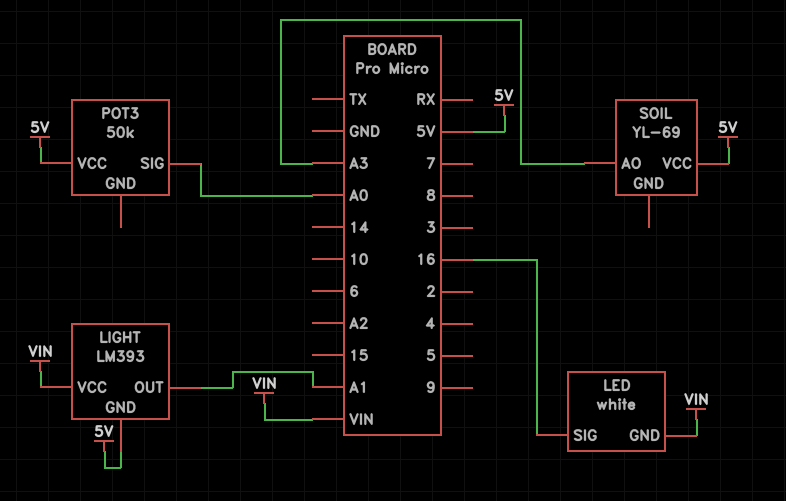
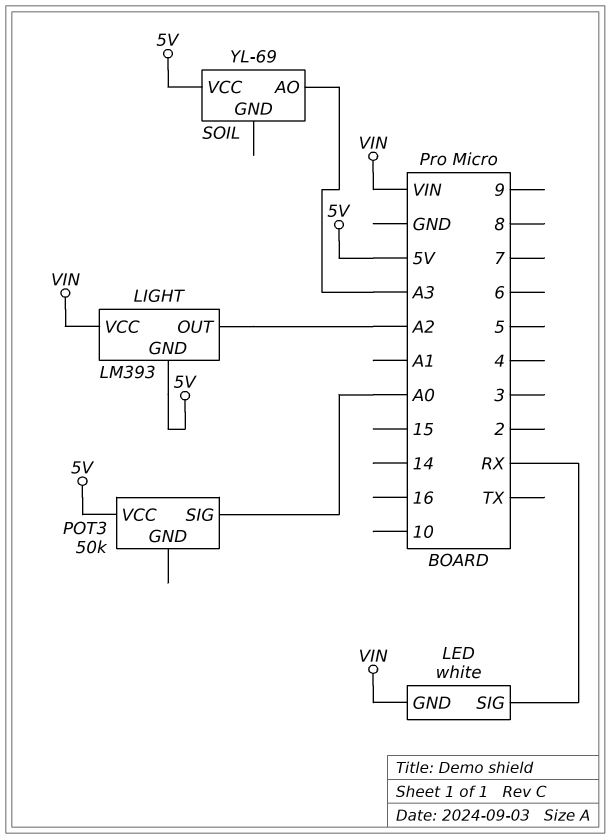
LED pin SIG: 16 -> RX
LIGHT pin OUT: A1 -> A2

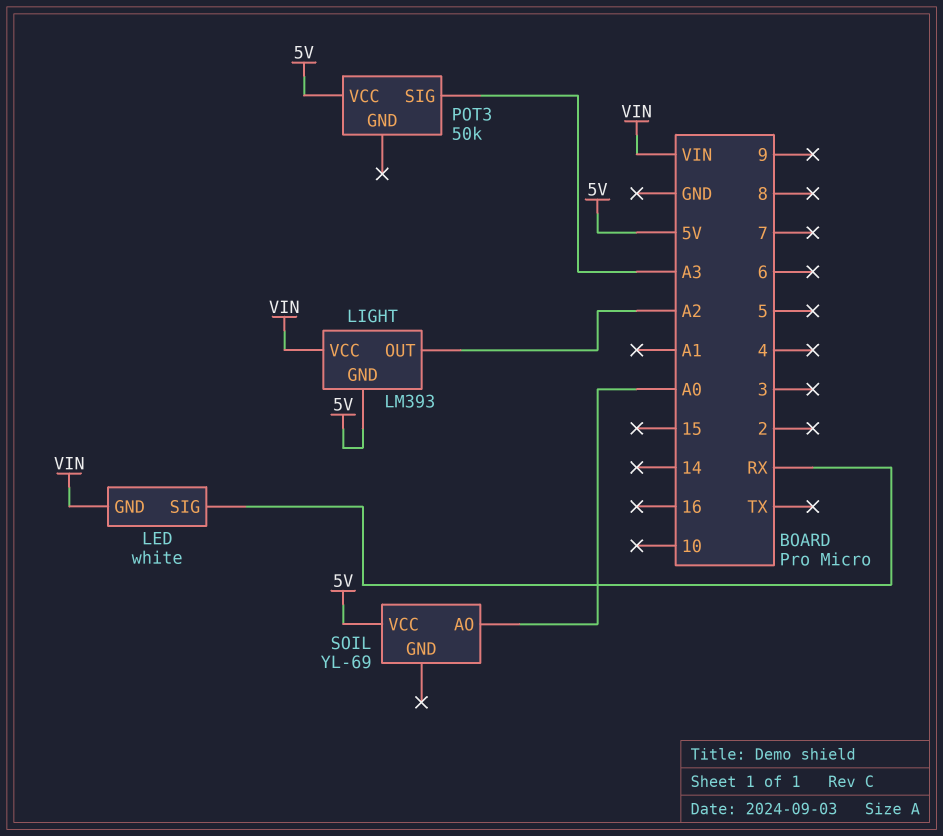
POT3 pin SIG: A0 -> A3
SOIL pin AO: A3 -> A0

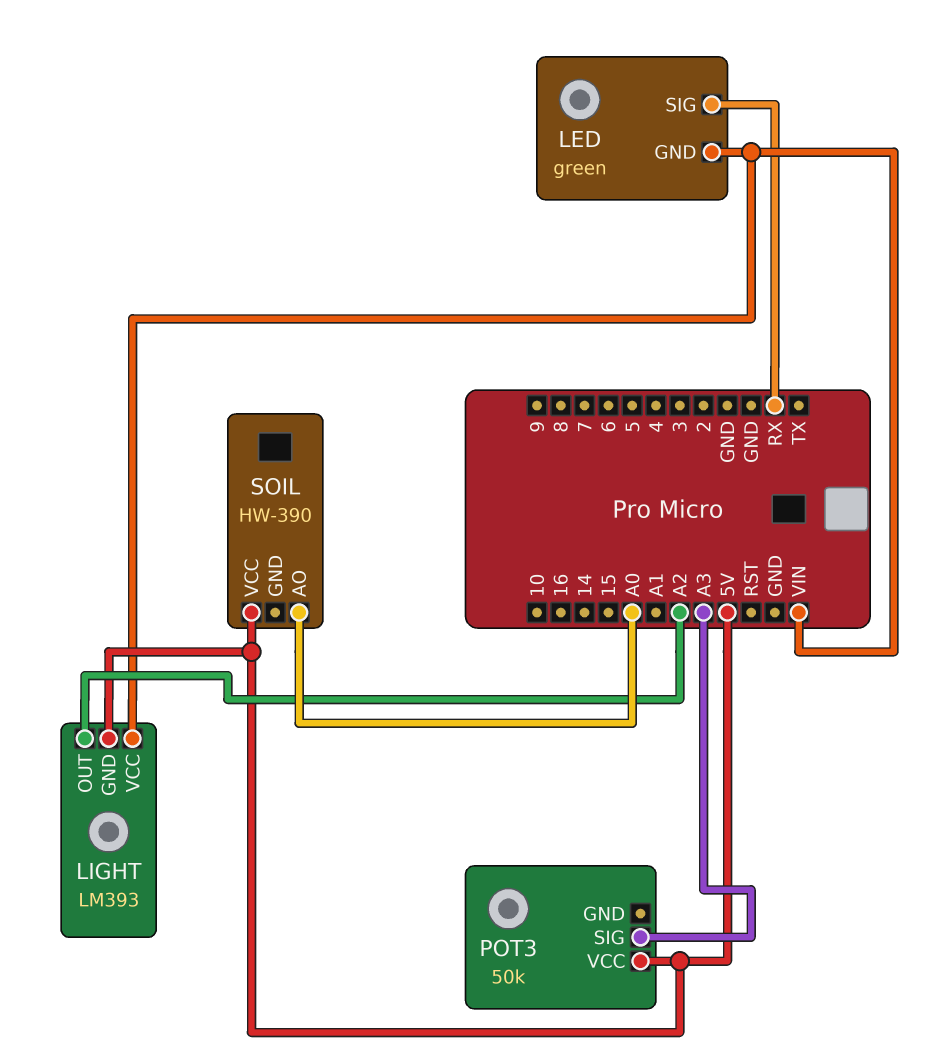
LED: white -> green
SOIL: YL-69 -> HW-390

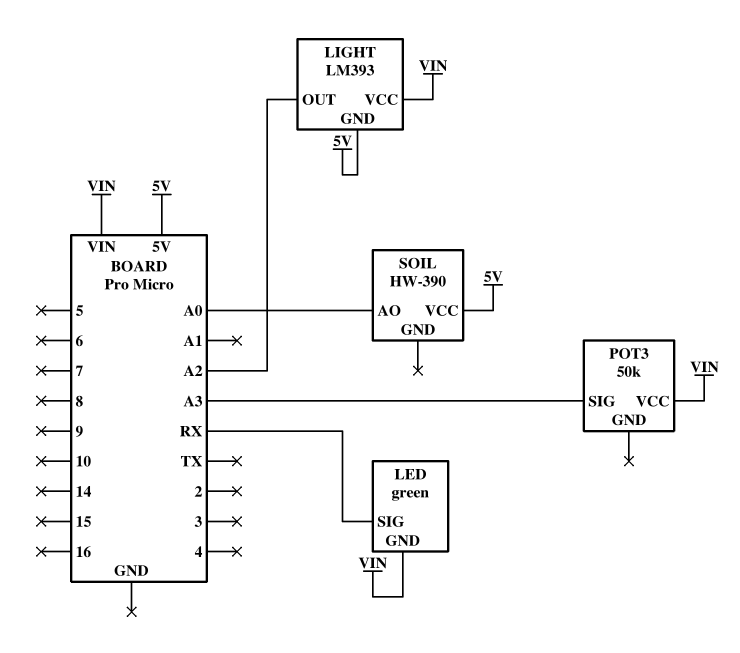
POT3 pin VCC: 5V -> VIN

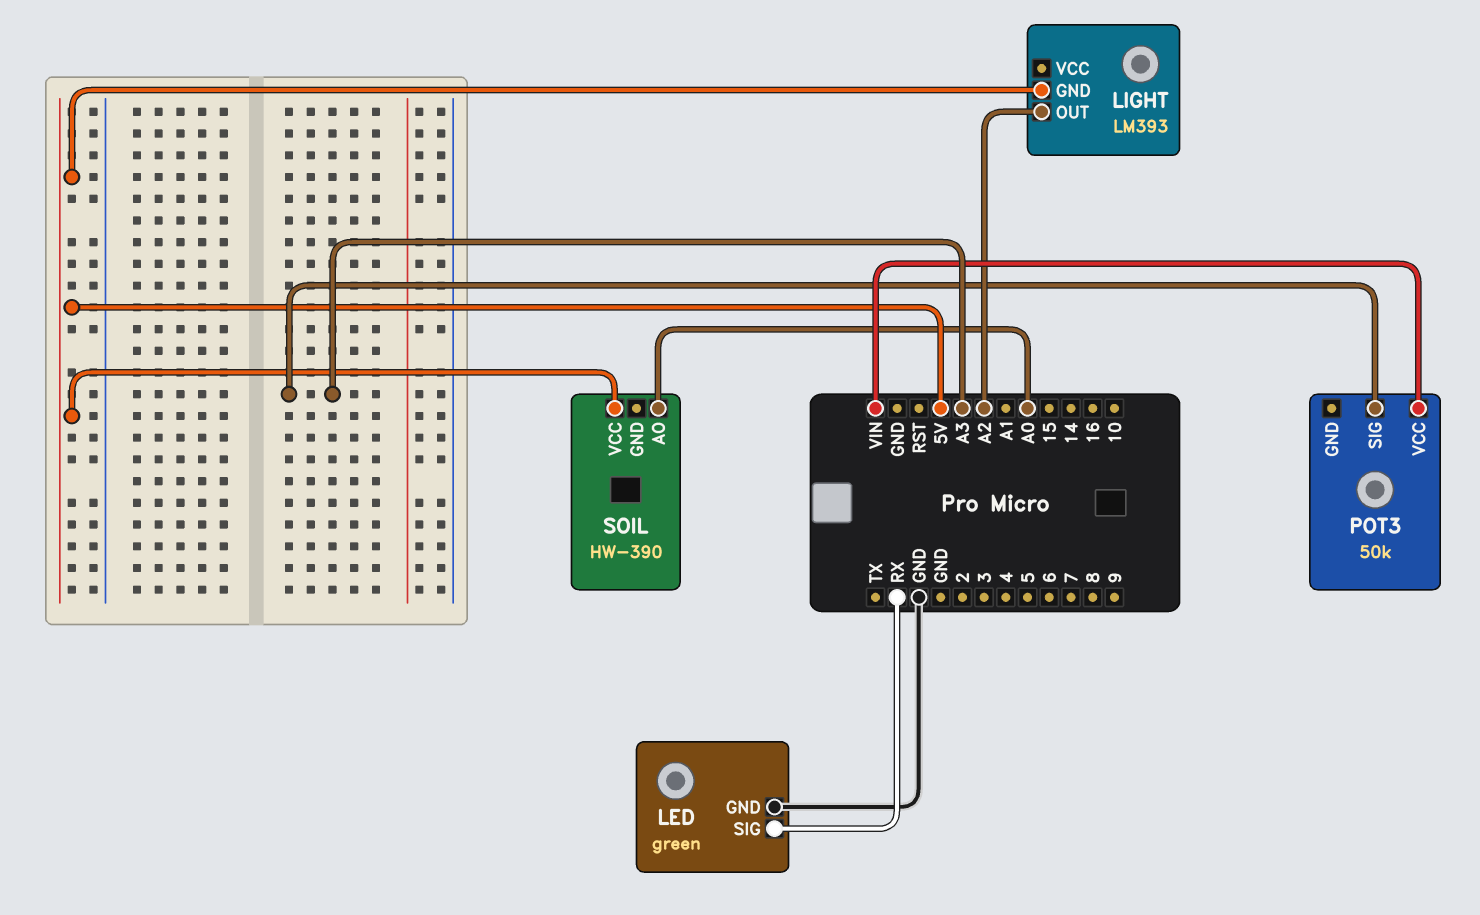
LED pin GND: VIN -> GND
LIGHT pin VCC: VIN -> none

